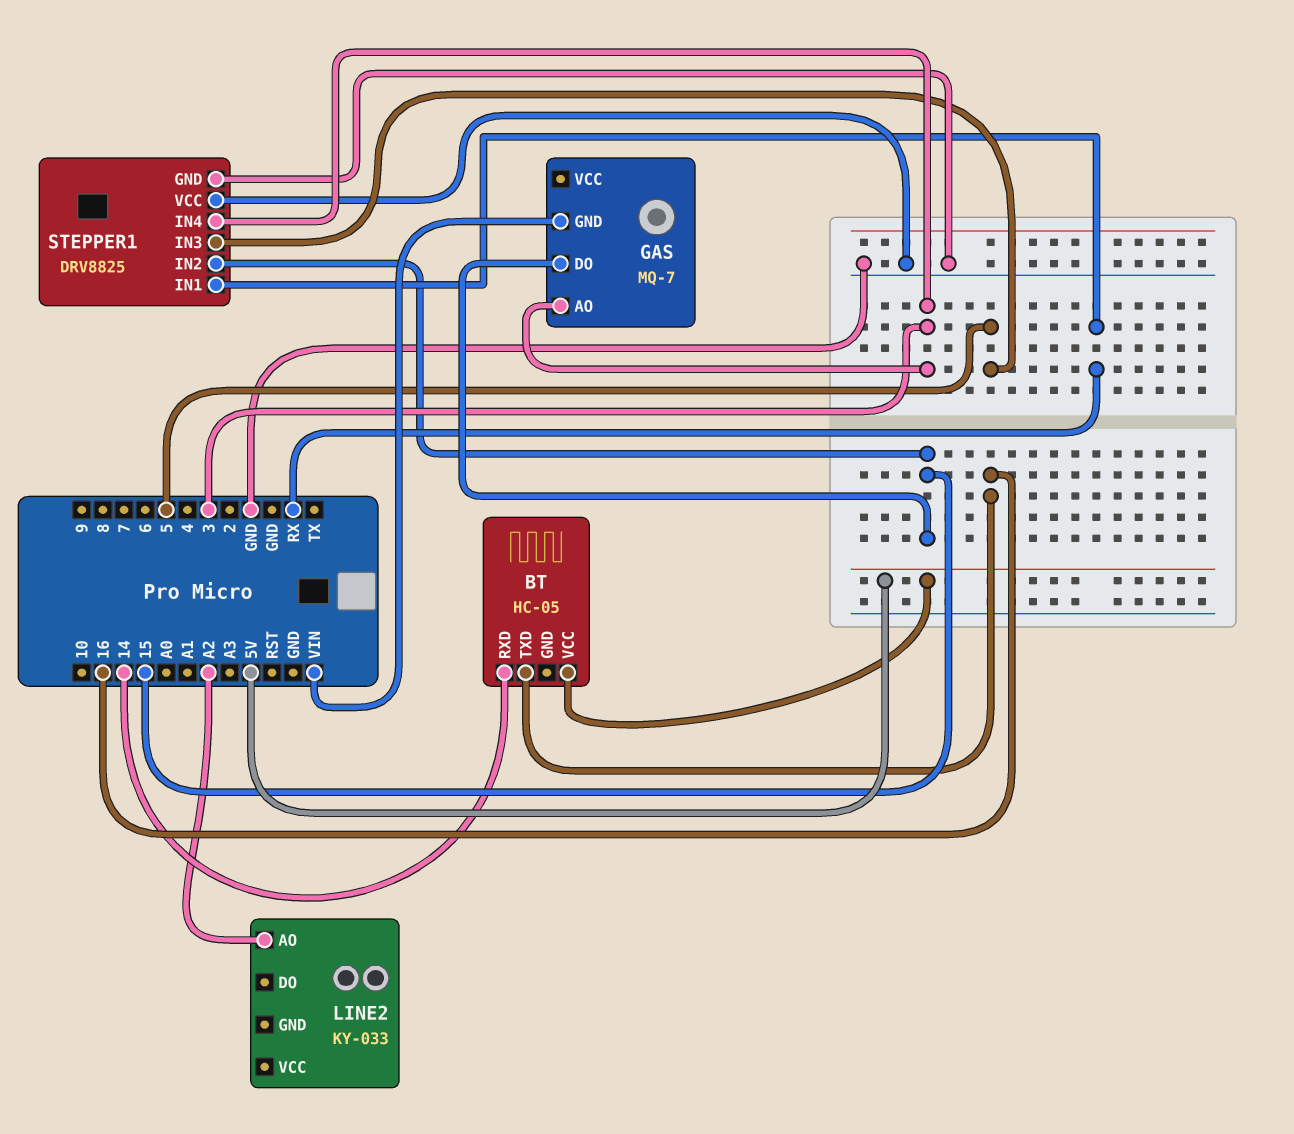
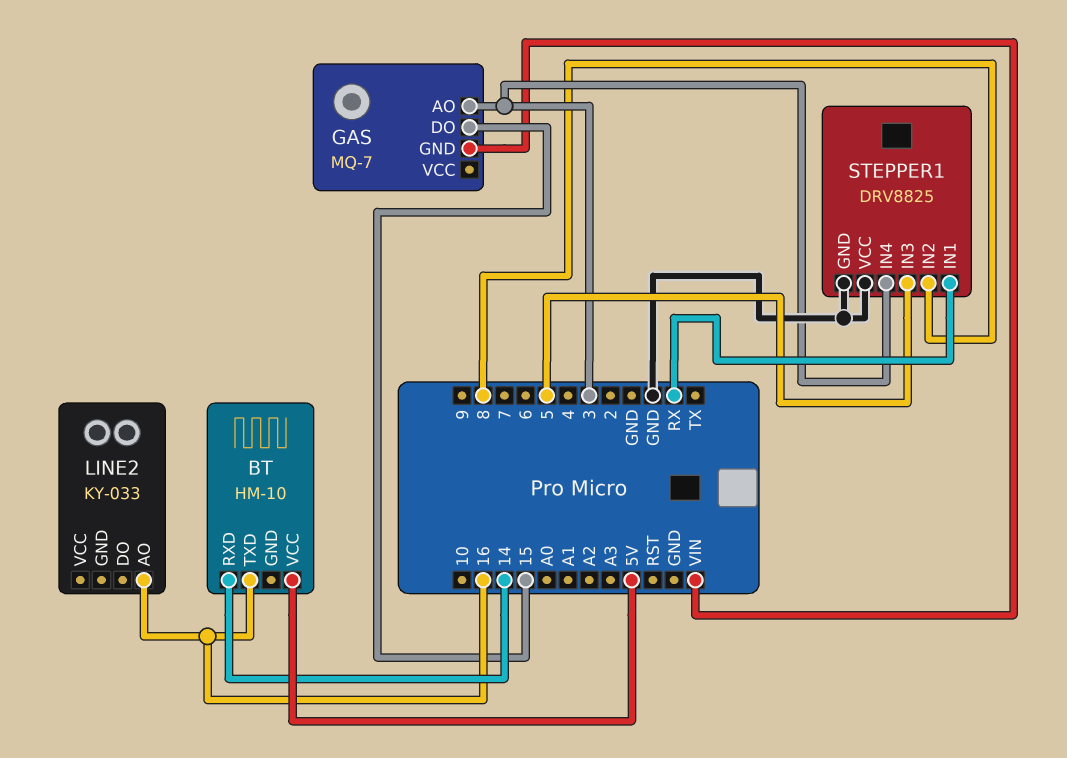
BT: HC-05 -> HM-10
LINE2 pin AO: A2 -> 16
STEPPER1 pin IN2: 15 -> 8

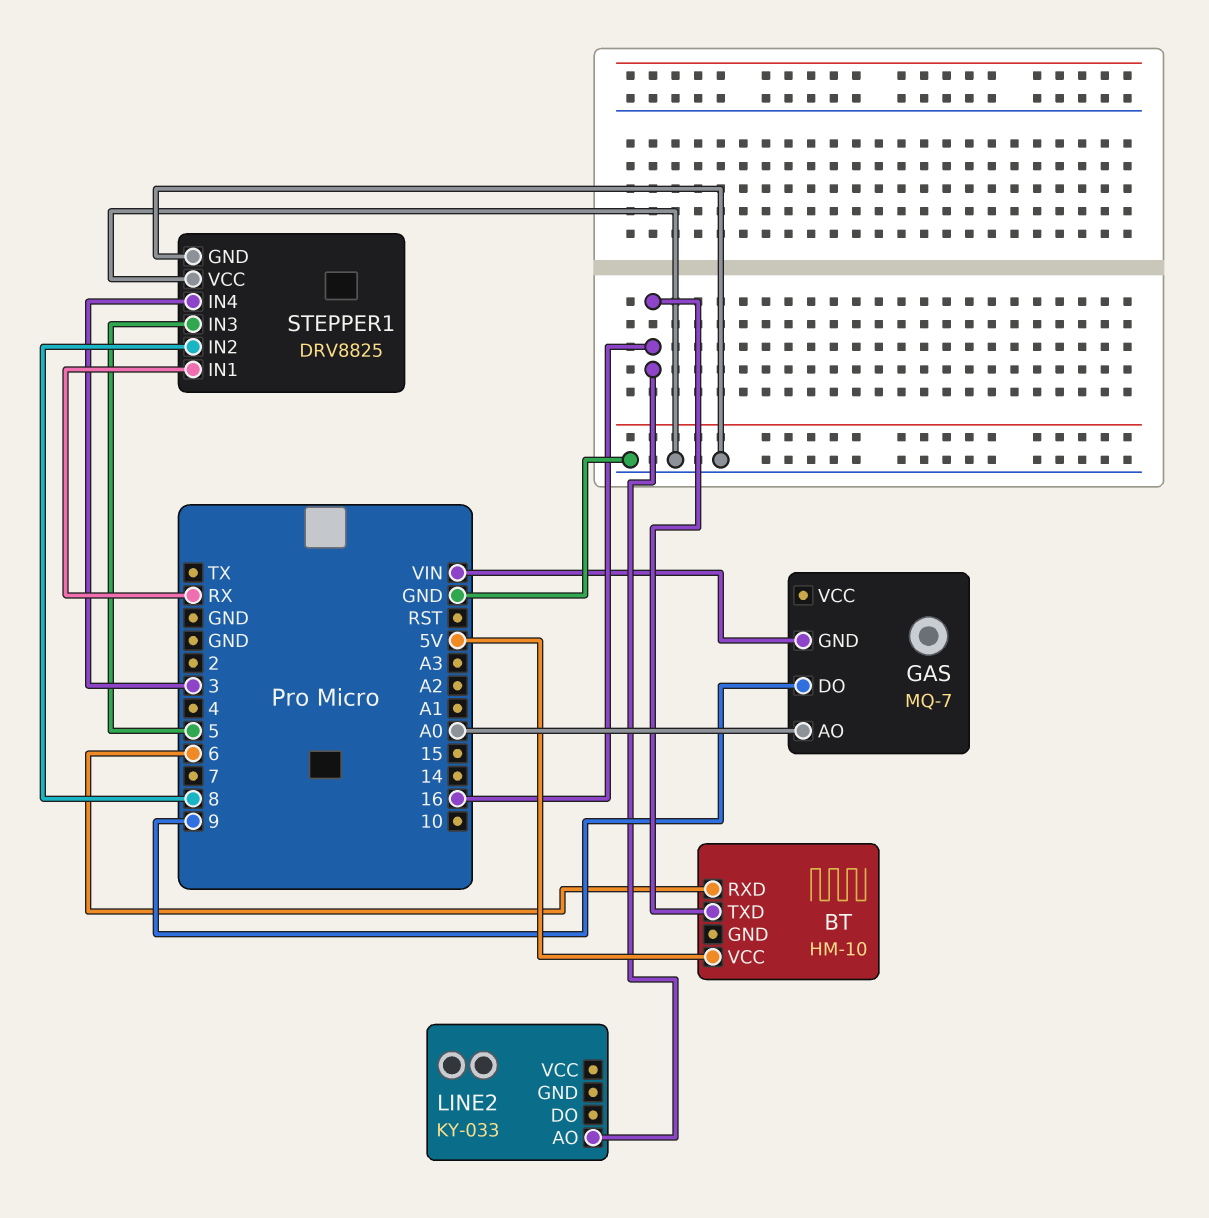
BT pin RXD: 14 -> 6
GAS pin AO: 3 -> A0
GAS pin DO: 15 -> 9

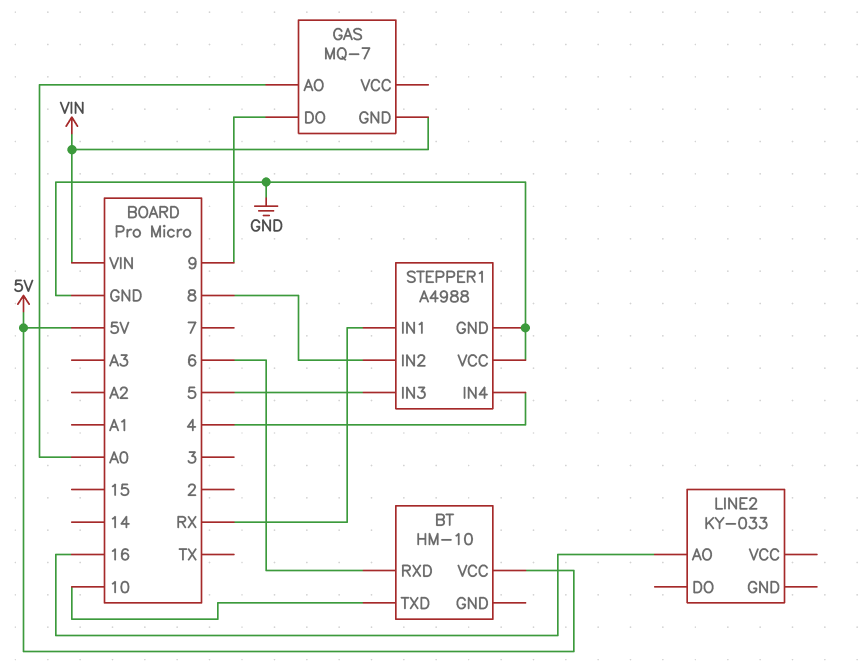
BT pin TXD: 16 -> 10
STEPPER1: DRV8825 -> A4988
STEPPER1 pin IN4: 3 -> 4

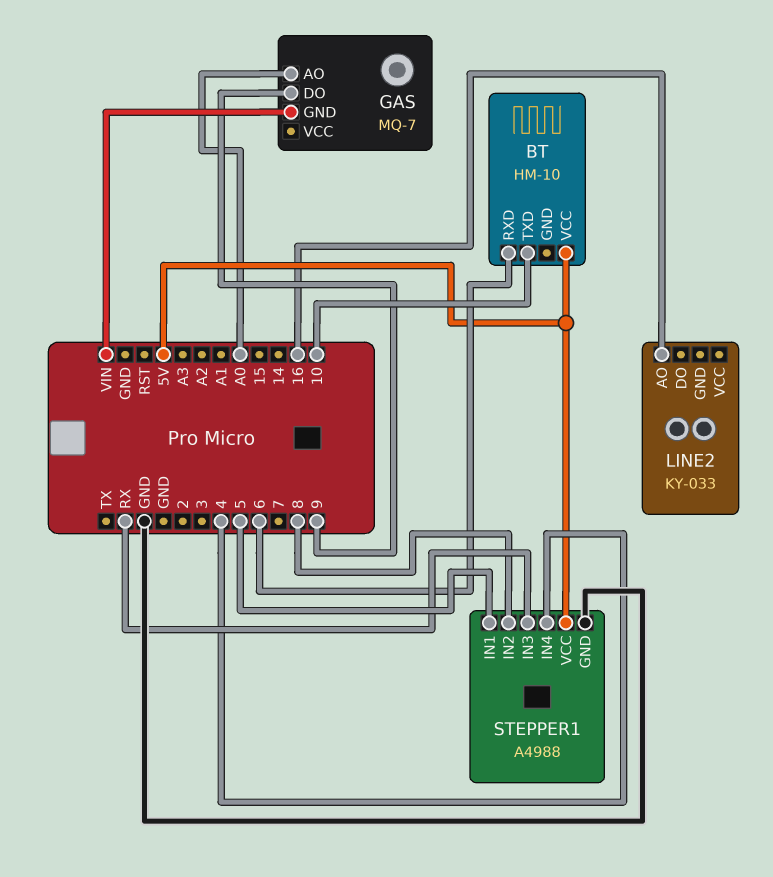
STEPPER1 pin IN1: RX -> 5
STEPPER1 pin IN3: 5 -> RX
STEPPER1 pin VCC: GND -> 5V

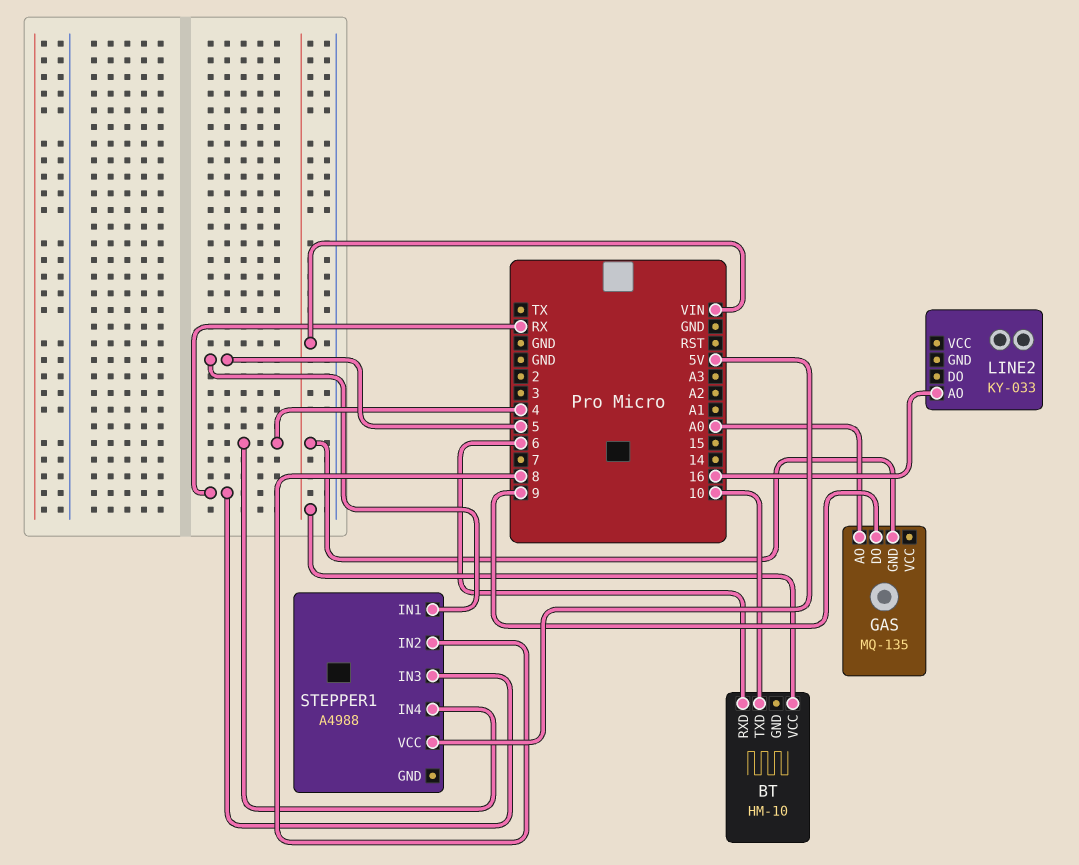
BT pin VCC: 5V -> VIN
GAS: MQ-7 -> MQ-135
STEPPER1 pin GND: GND -> none

